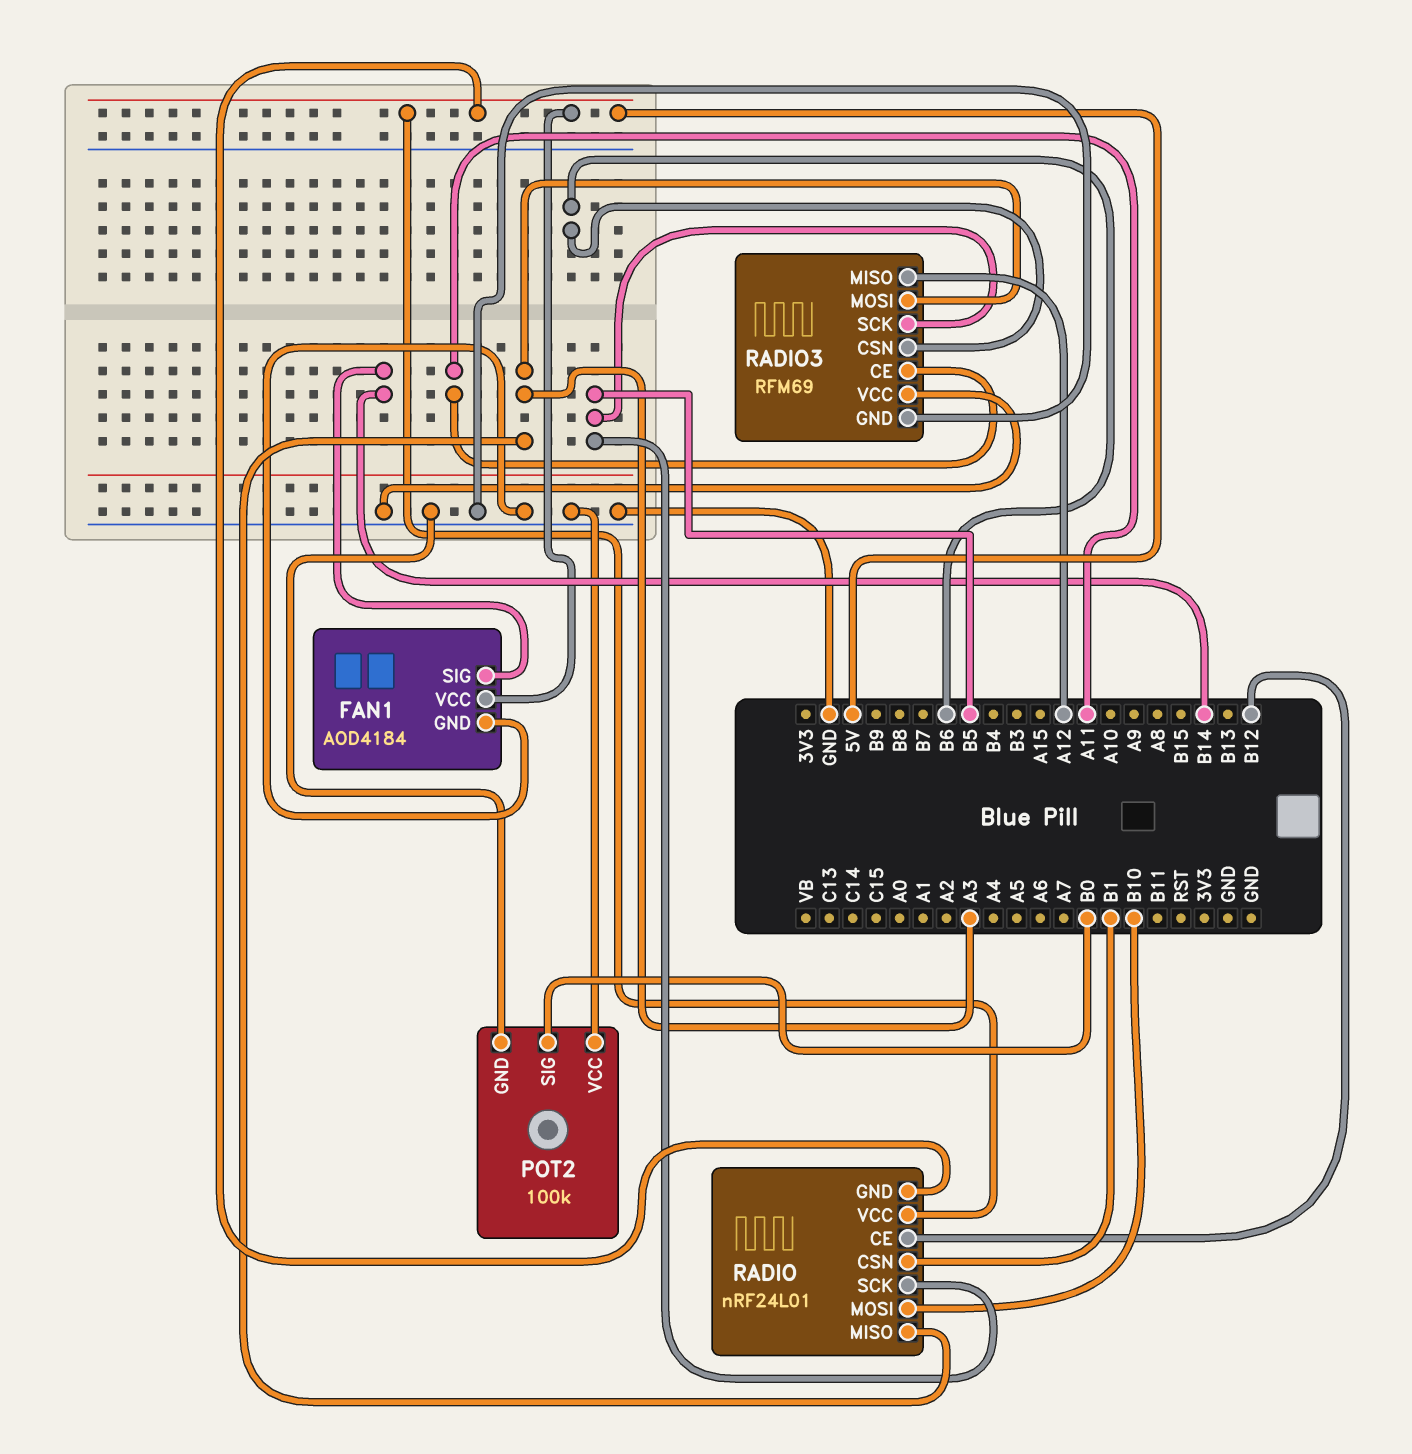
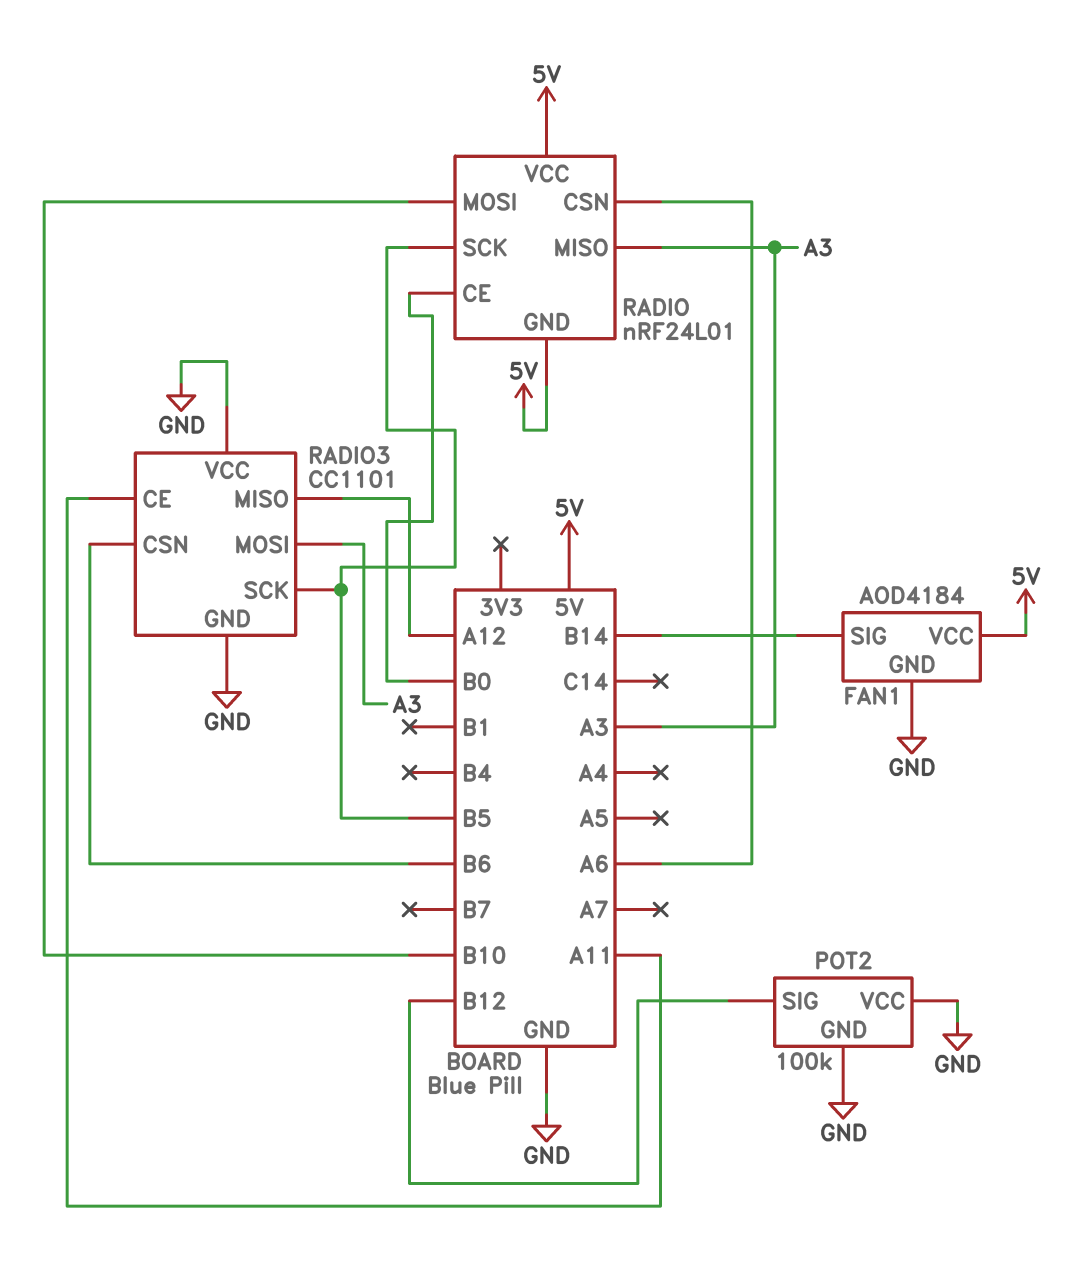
POT2 pin SIG: B0 -> B12
RADIO pin CE: B12 -> B0
RADIO pin CSN: B1 -> A6
RADIO3: RFM69 -> CC1101

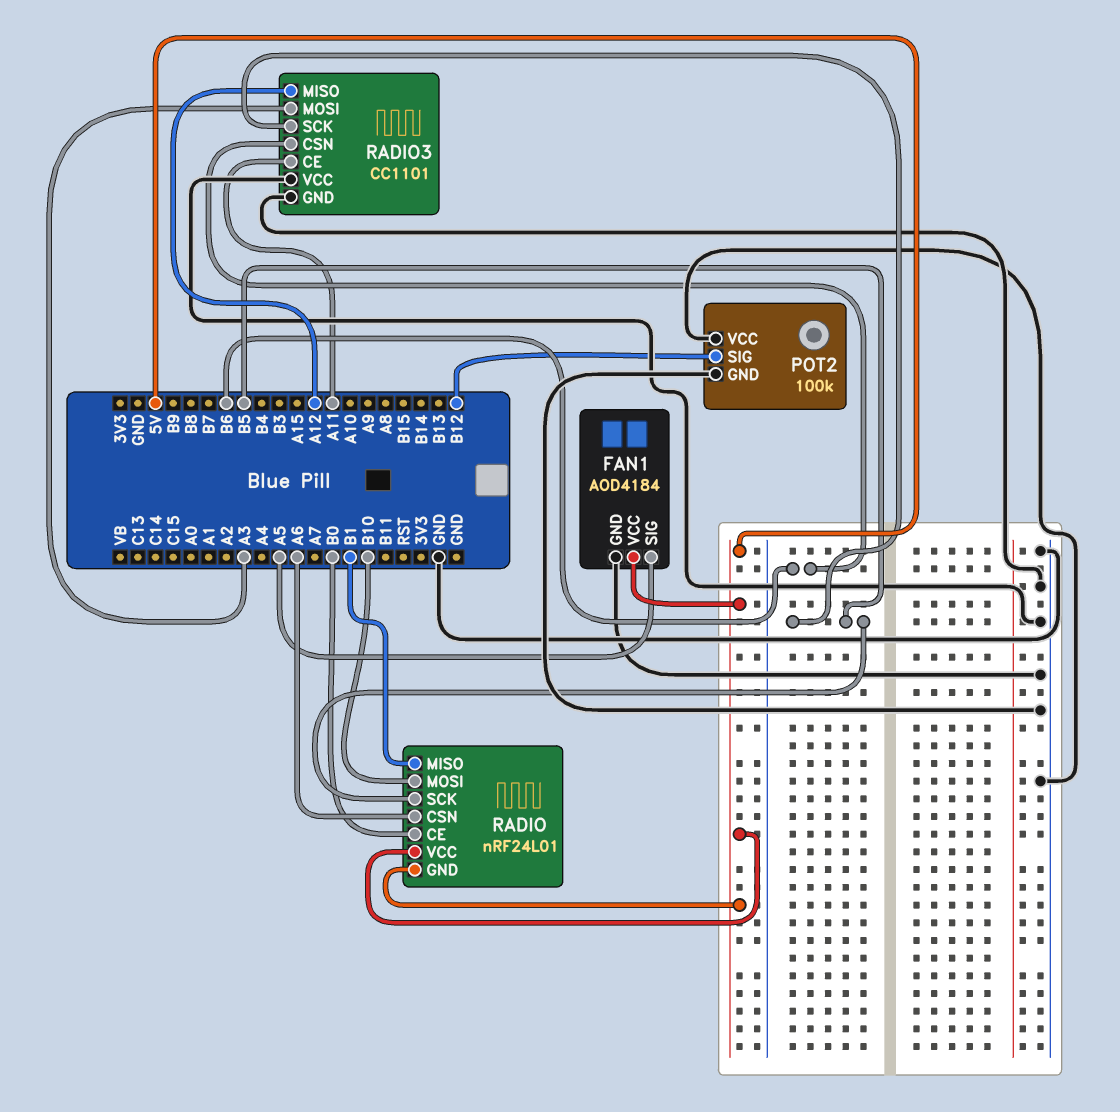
FAN1 pin SIG: B14 -> A5
RADIO pin MISO: A3 -> B1

